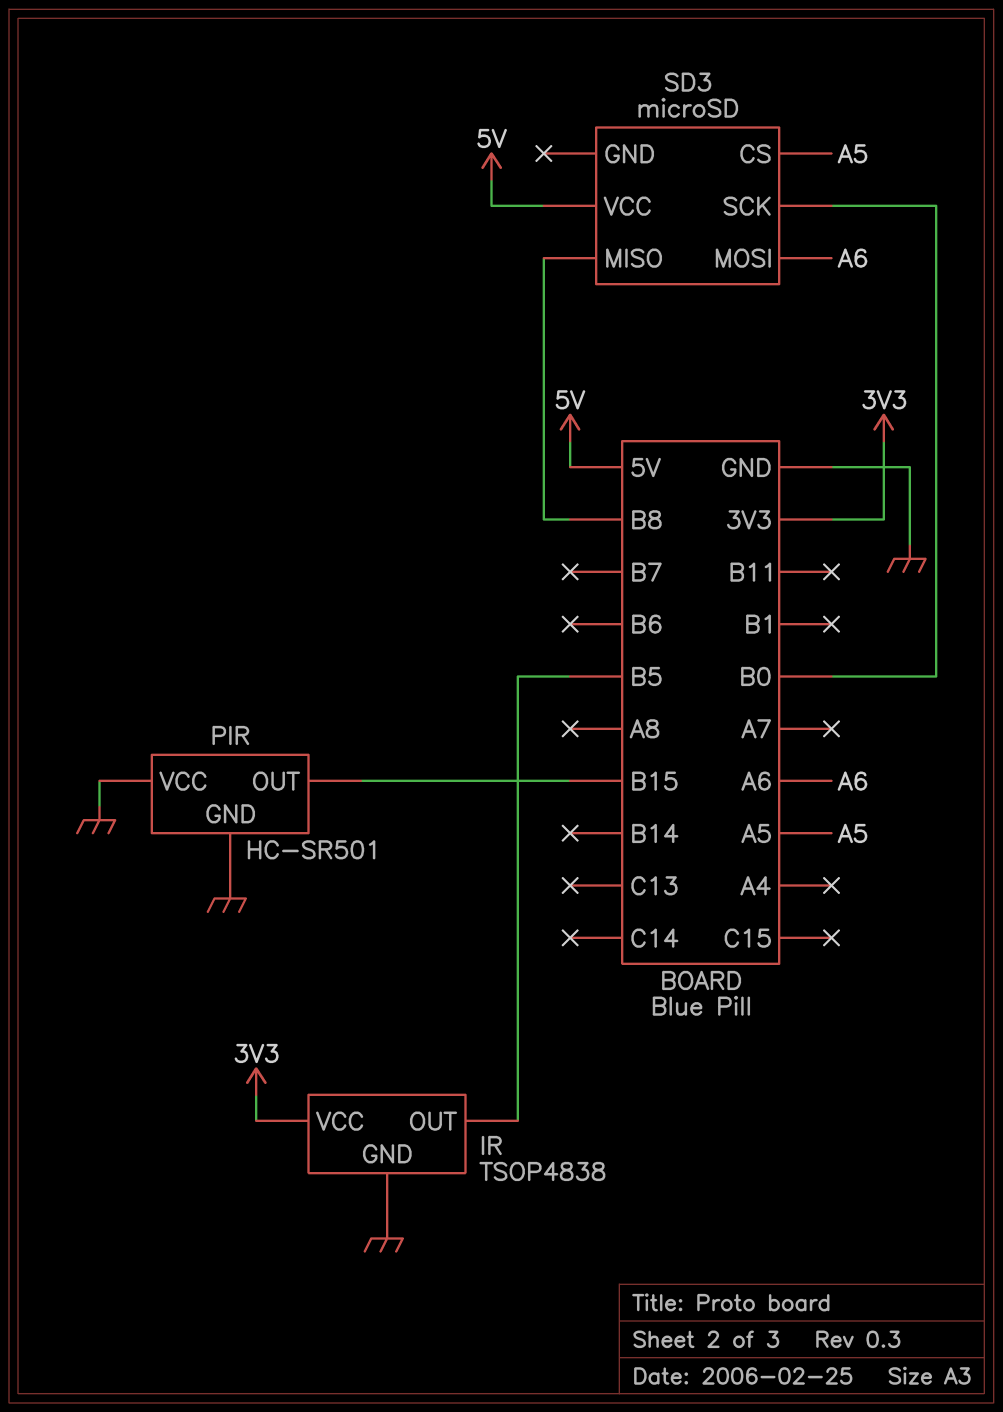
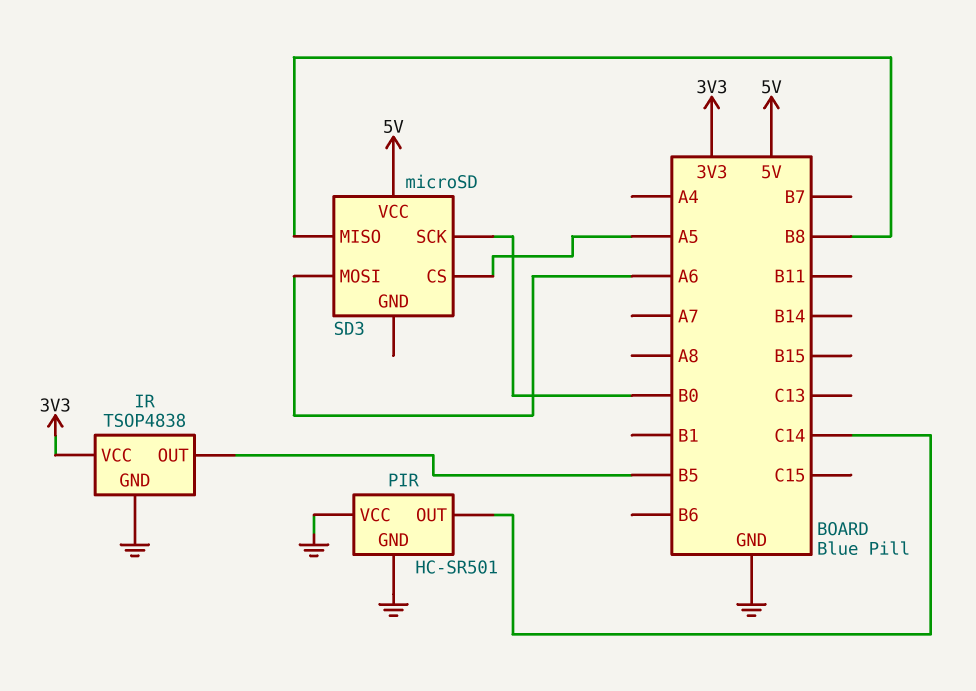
PIR pin OUT: B15 -> C14

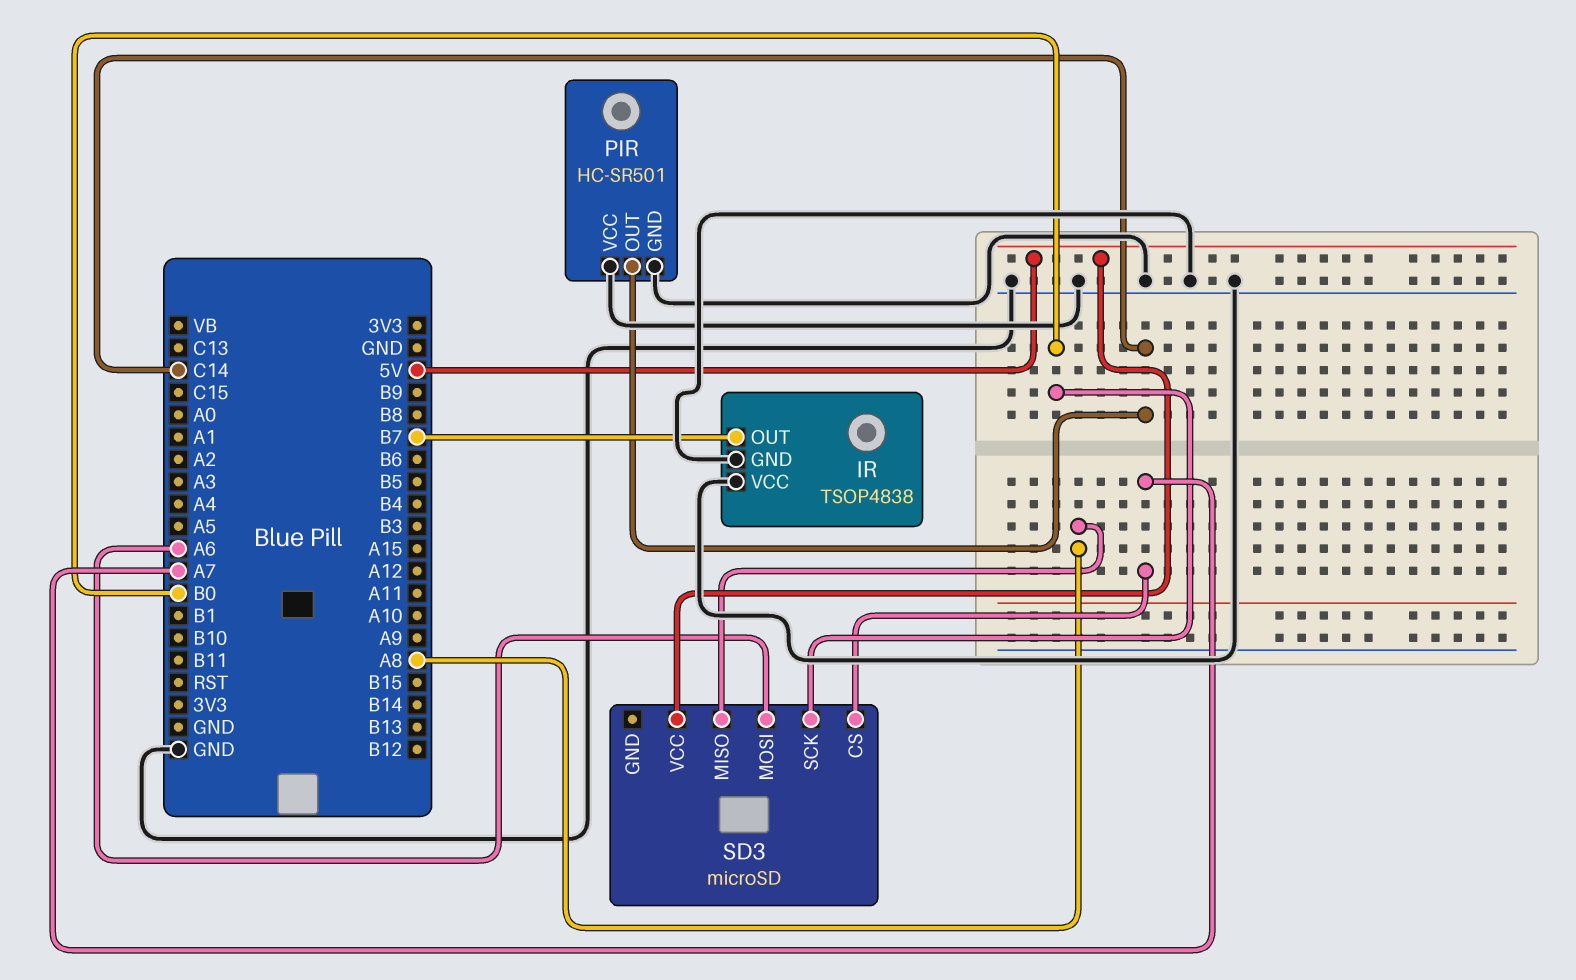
IR pin OUT: B5 -> B7
IR pin VCC: 3V3 -> GND
SD3 pin CS: A5 -> A7
SD3 pin MISO: B8 -> A8

